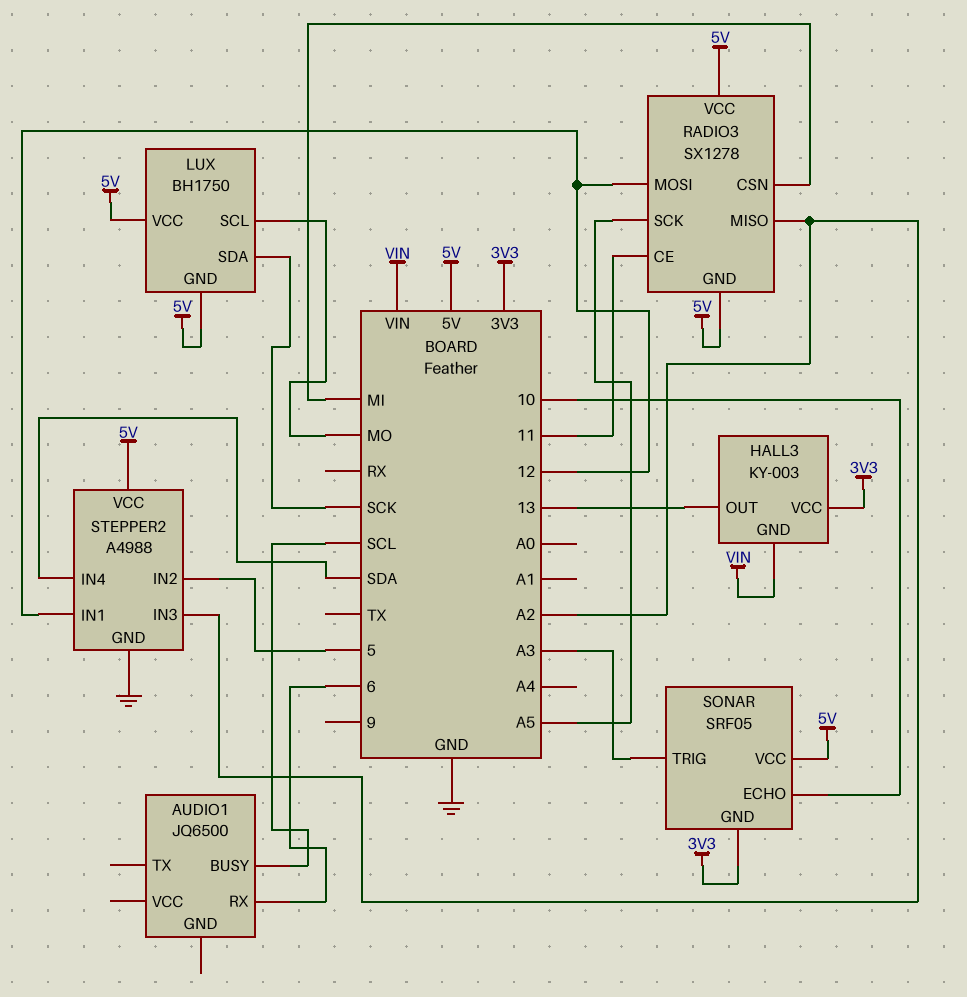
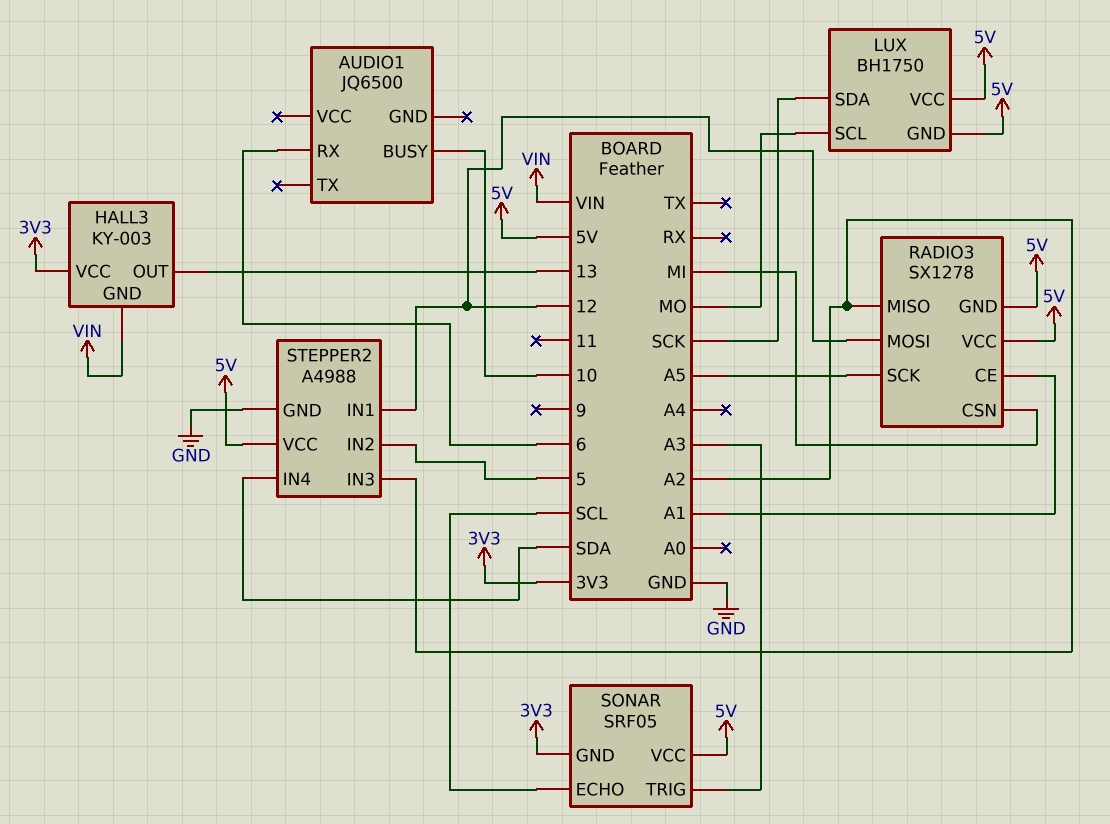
AUDIO1 pin BUSY: SCL -> 10
RADIO3 pin CE: 11 -> A1
SONAR pin ECHO: 10 -> SCL

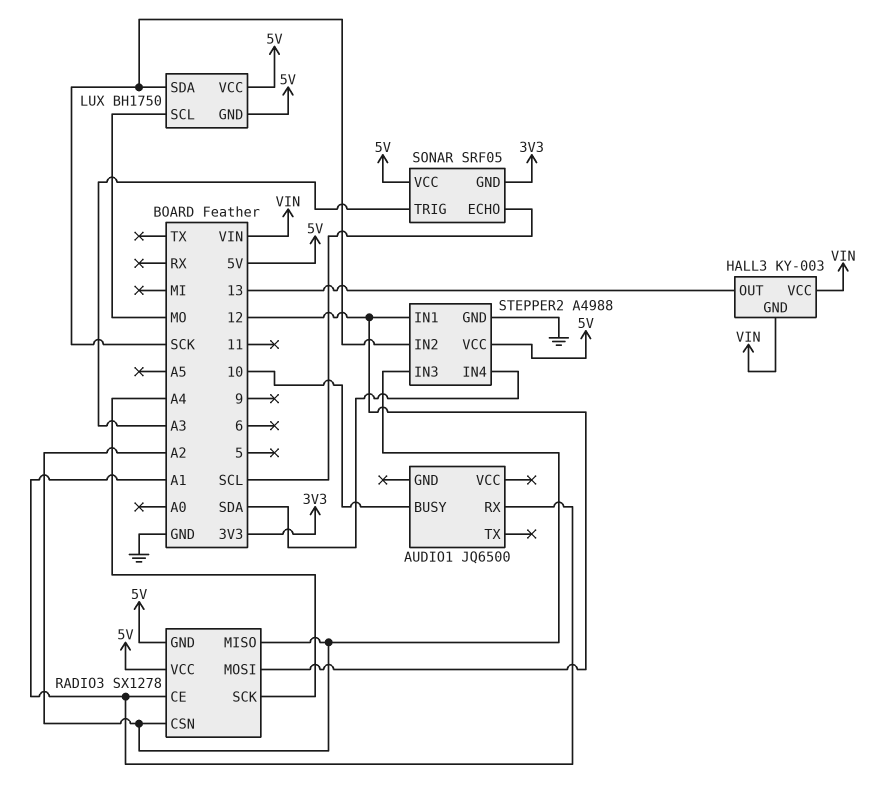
AUDIO1 pin RX: 6 -> A1
HALL3 pin VCC: 3V3 -> VIN
RADIO3 pin CSN: MI -> A2
RADIO3 pin SCK: A5 -> A4
STEPPER2 pin IN2: 5 -> SCK

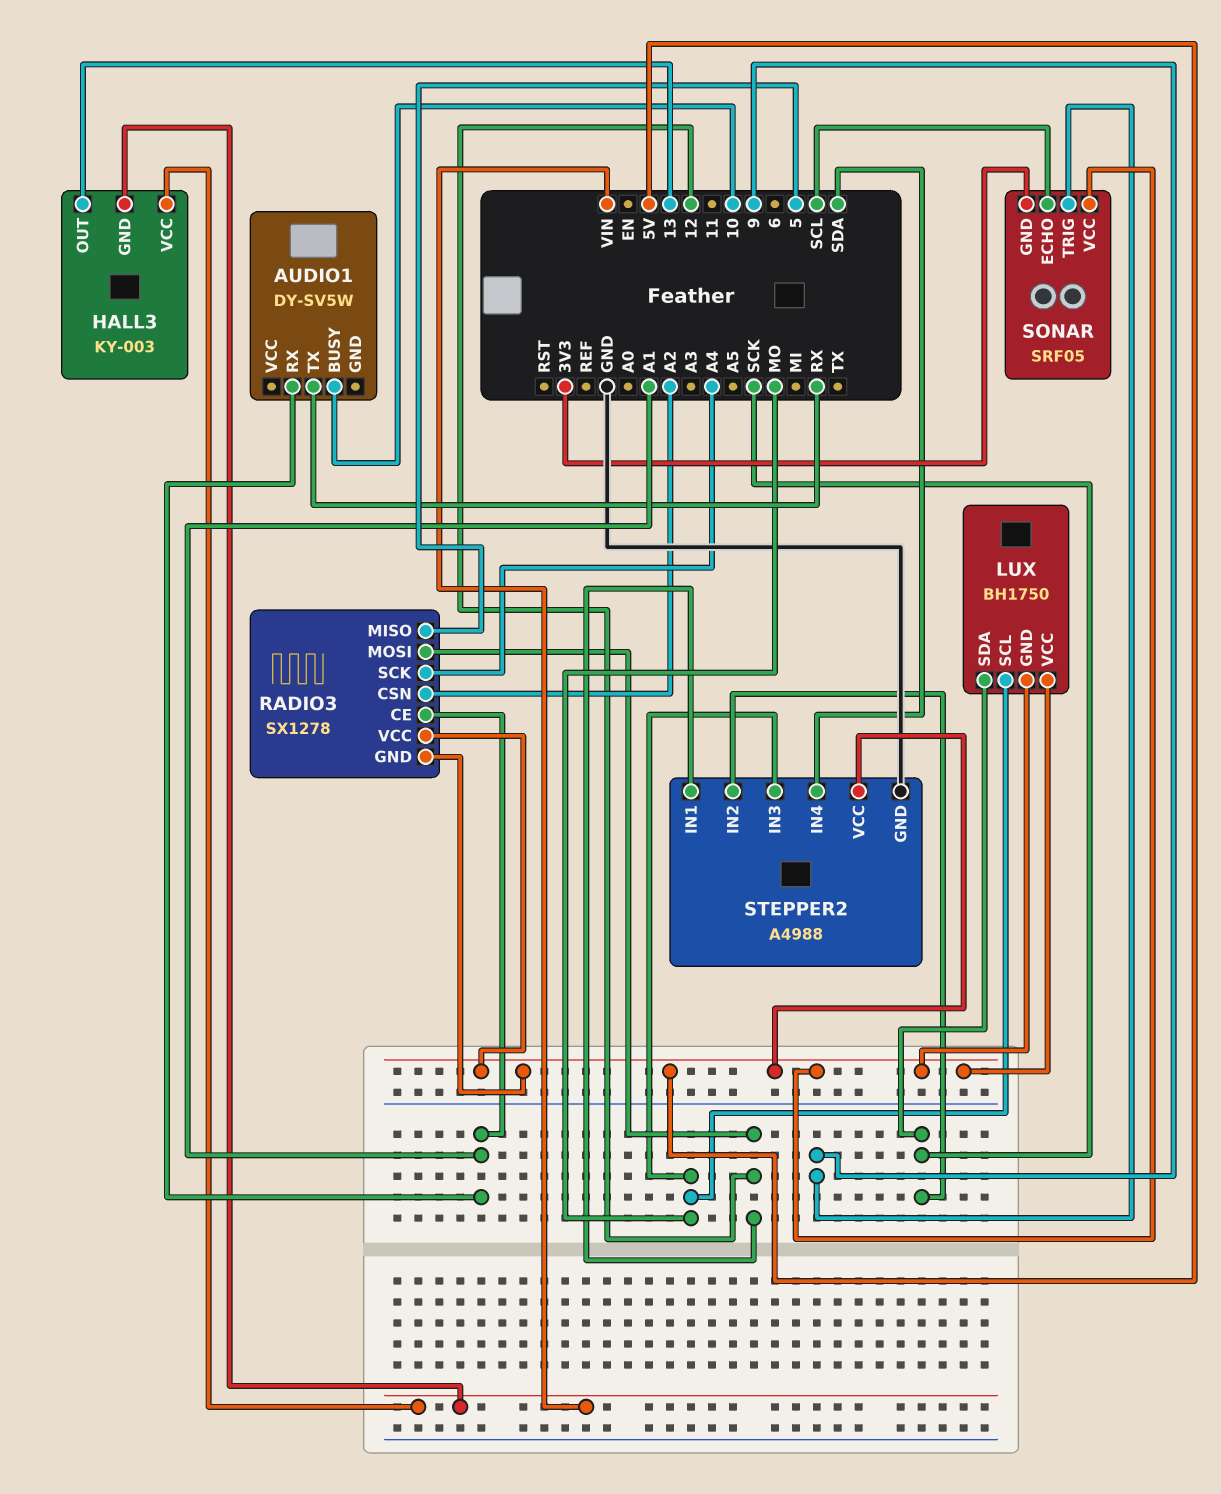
AUDIO1: JQ6500 -> DY-SV5W
AUDIO1 pin TX: none -> RX
RADIO3 pin MISO: A2 -> 5
SONAR pin TRIG: A3 -> 9
STEPPER2 pin IN3: A2 -> MO

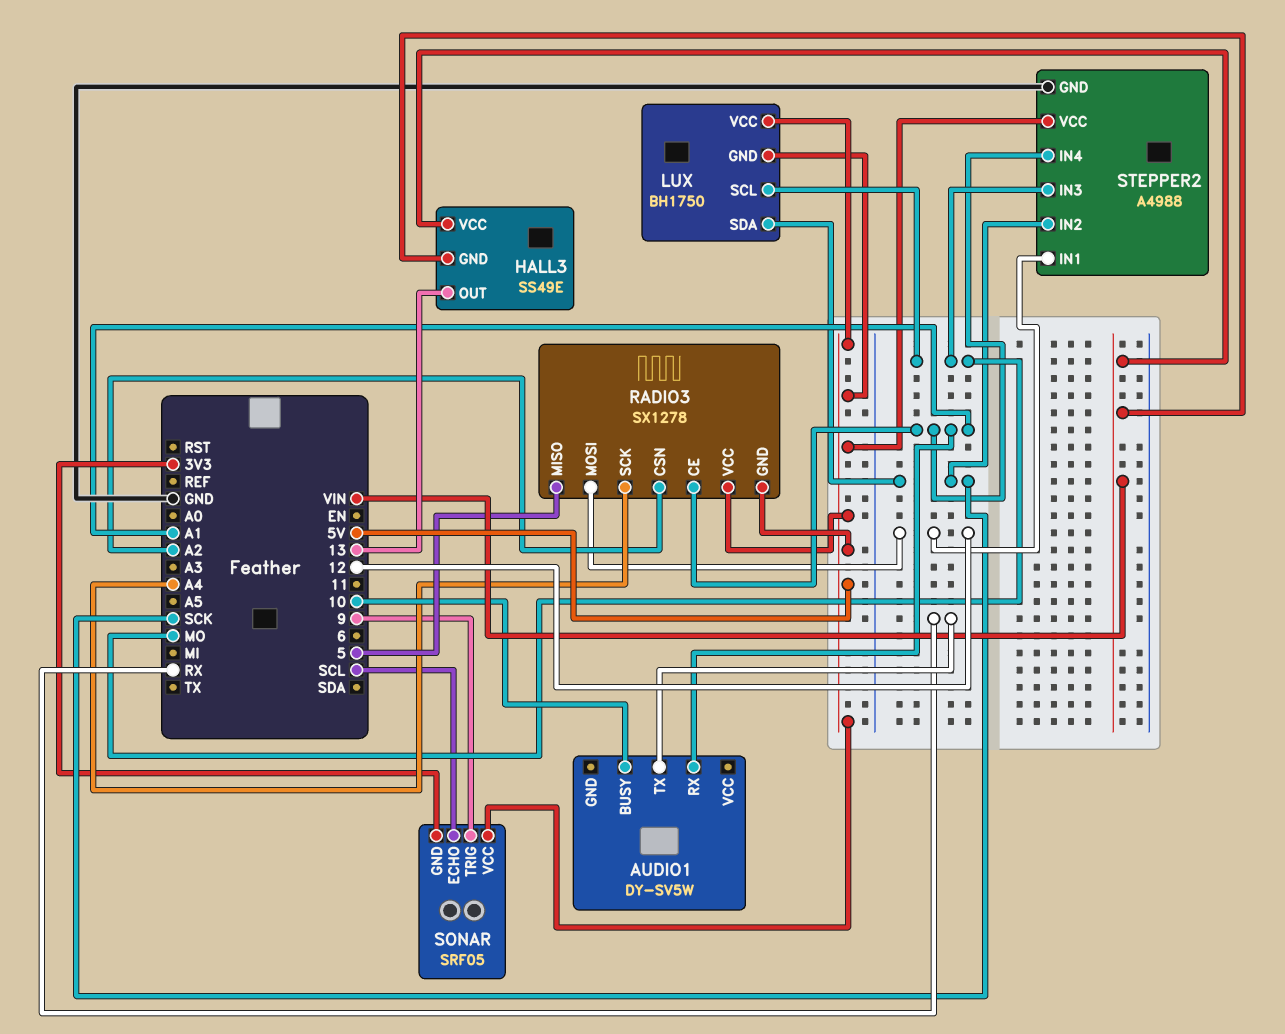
HALL3: KY-003 -> SS49E
STEPPER2 pin IN4: SDA -> A1

